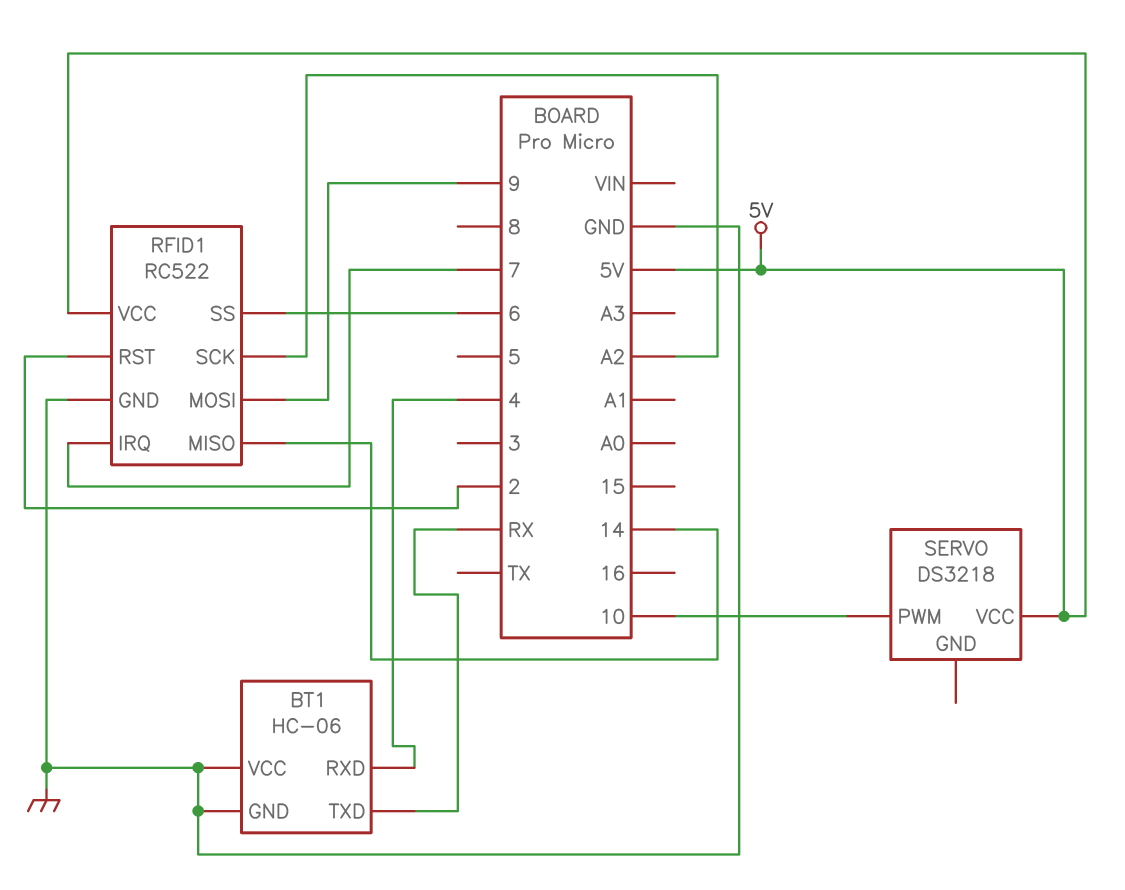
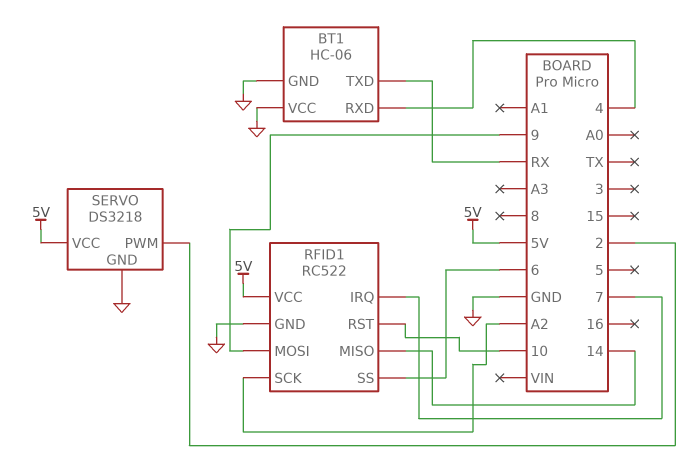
RFID1 pin RST: 2 -> 10
SERVO pin GND: none -> GND
SERVO pin PWM: 10 -> 2

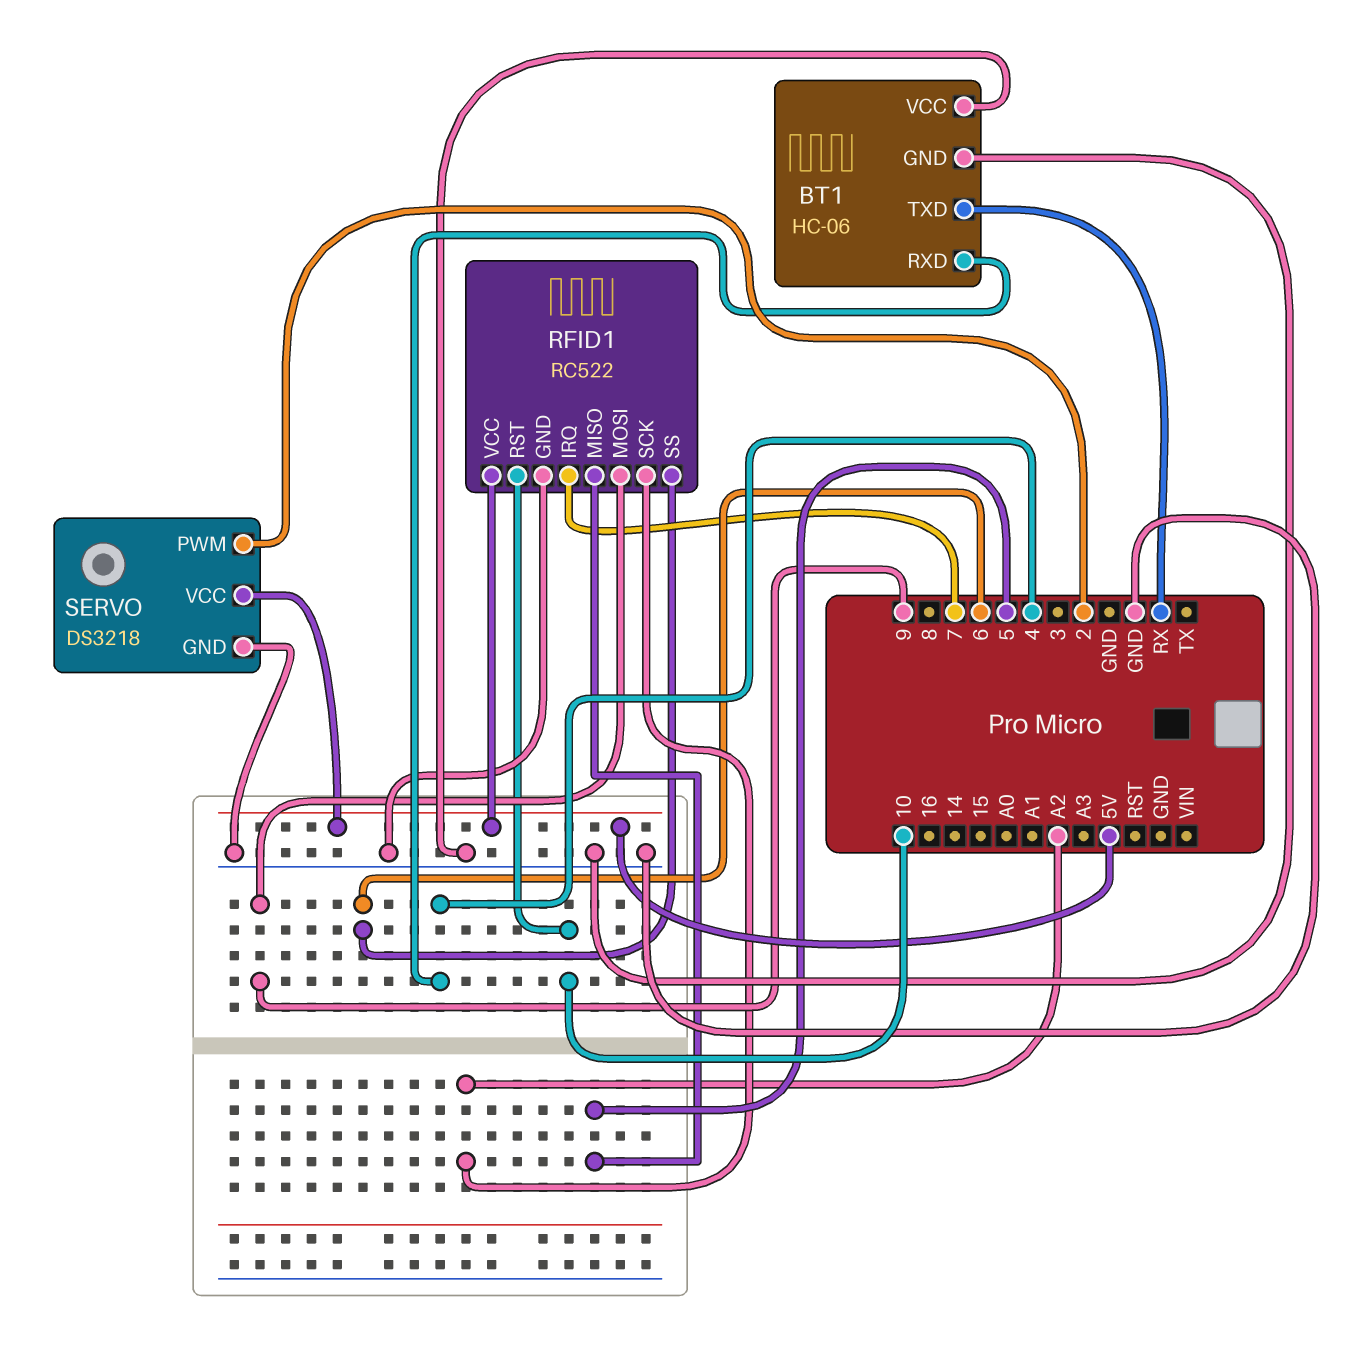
RFID1 pin MISO: 14 -> 5

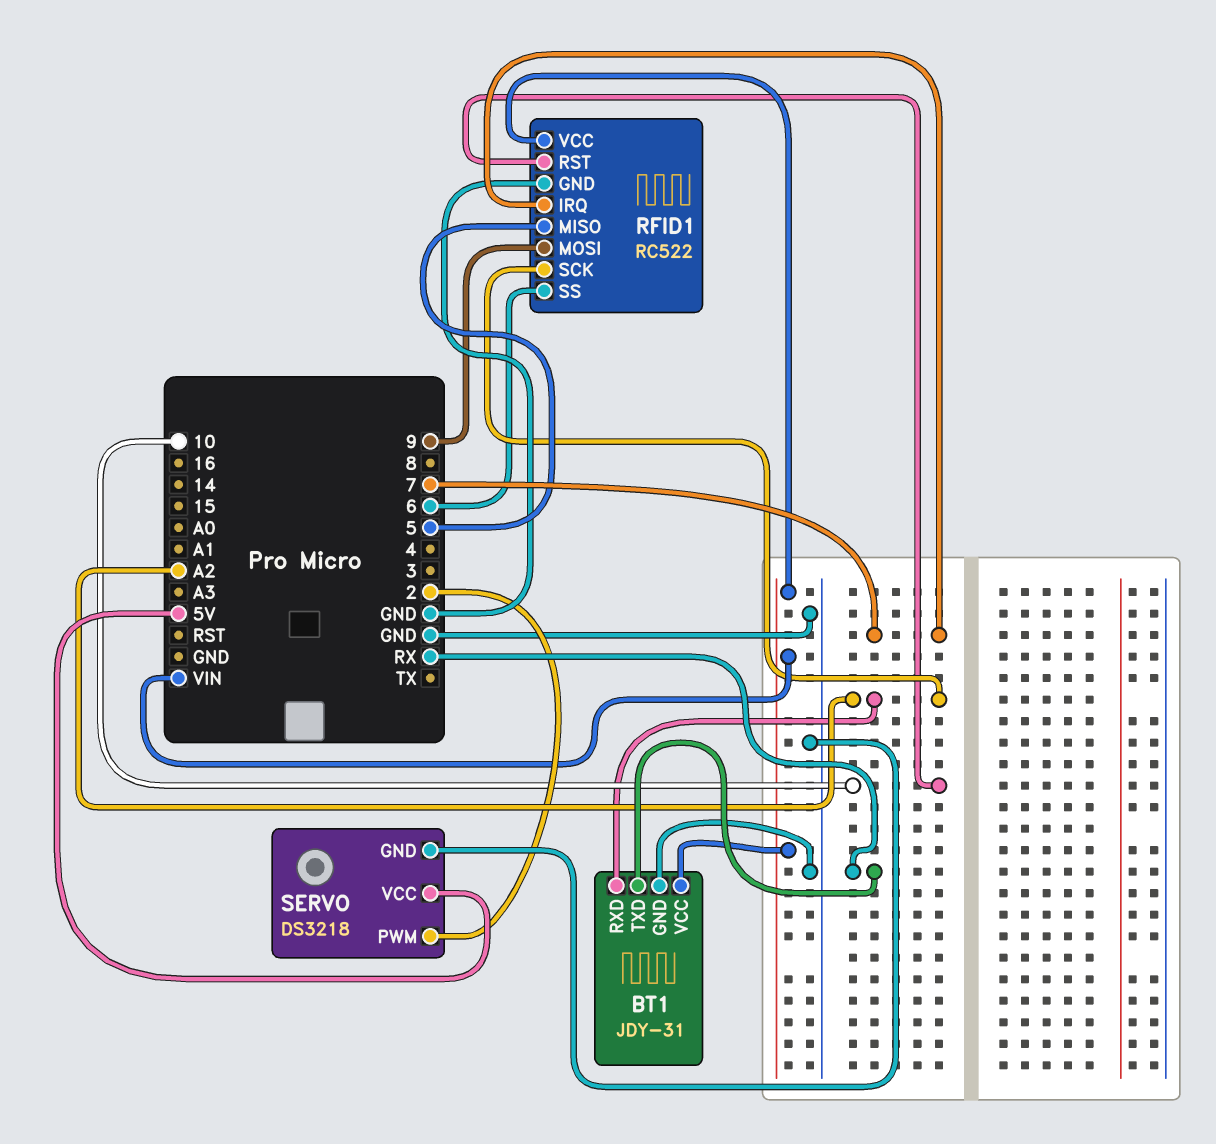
BT1: HC-06 -> JDY-31
BT1 pin RXD: 4 -> A2
BT1 pin VCC: GND -> VIN
RFID1 pin VCC: 5V -> VIN

